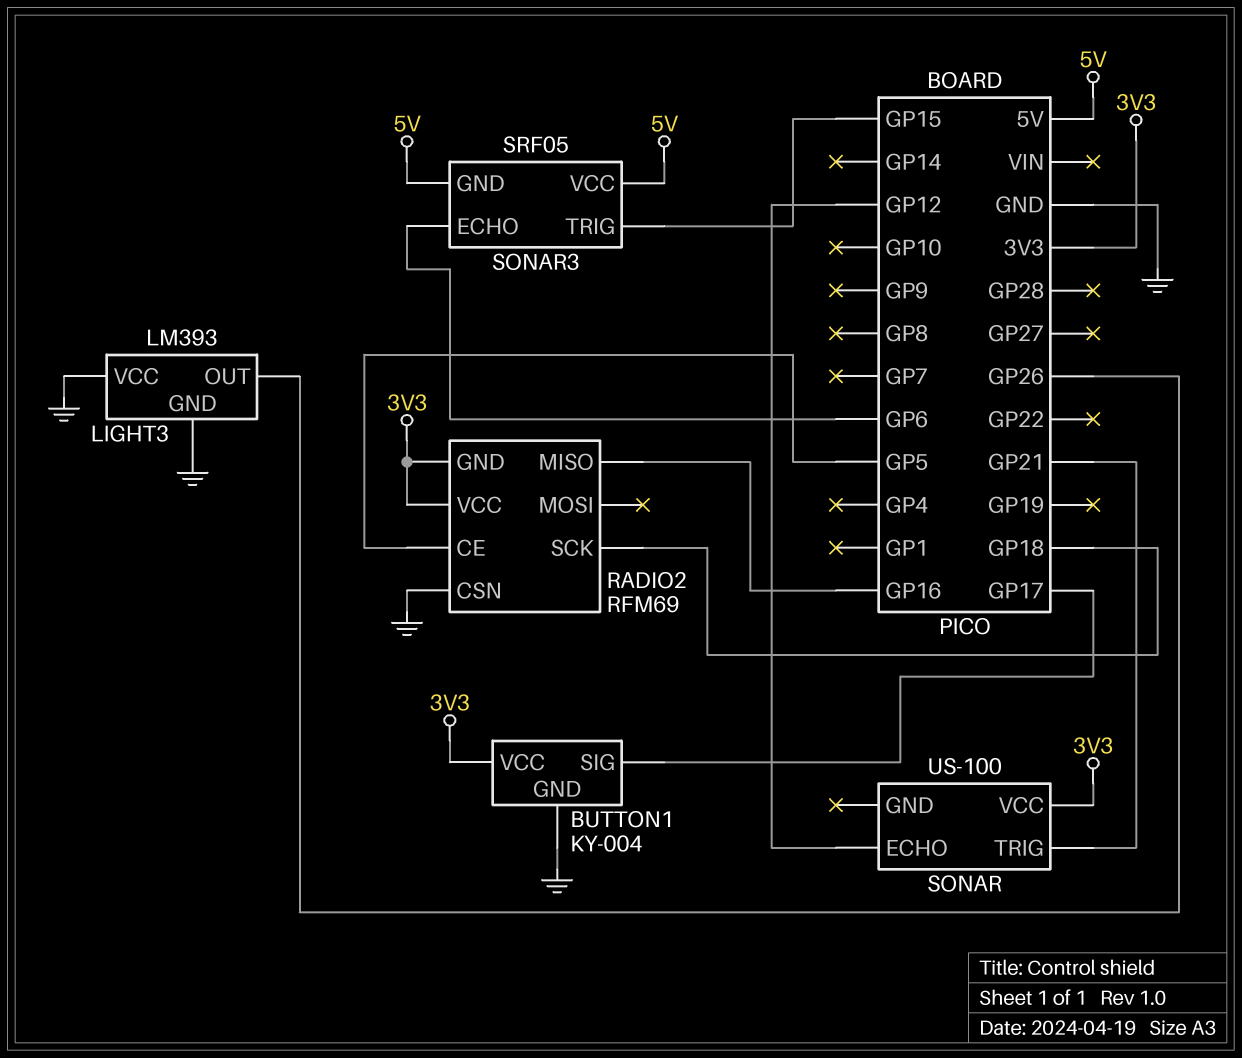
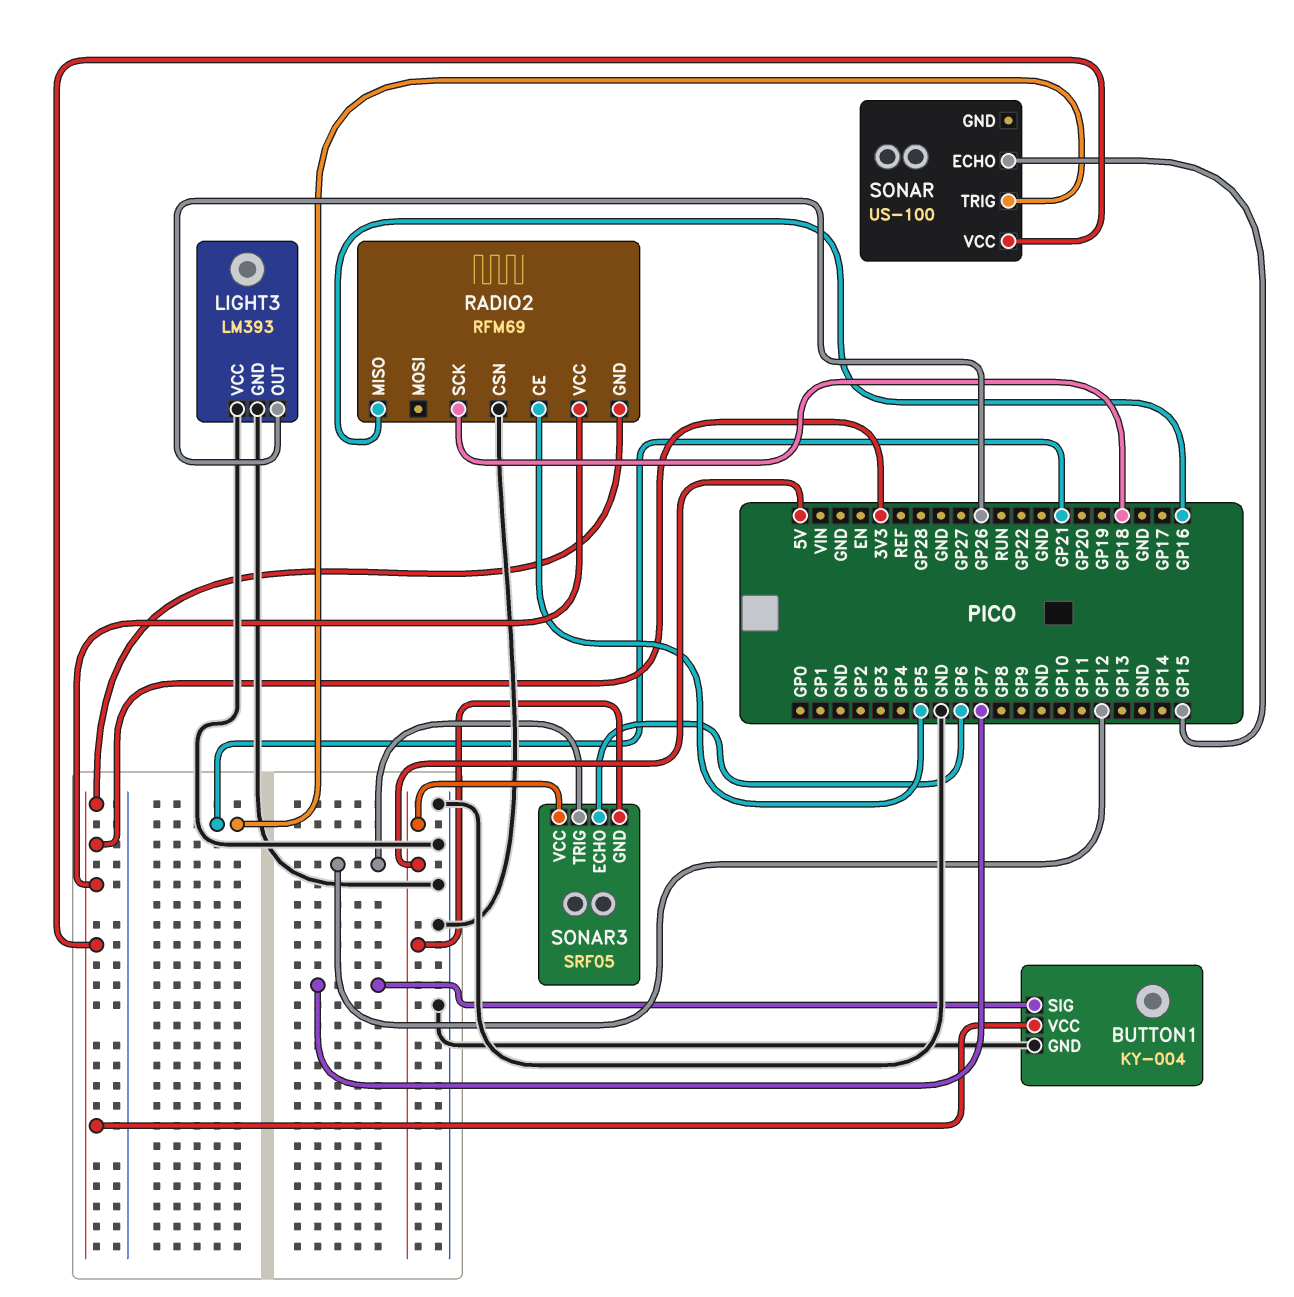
BUTTON1 pin SIG: GP17 -> GP7
SONAR pin ECHO: GP12 -> GP15
SONAR3 pin TRIG: GP15 -> GP12

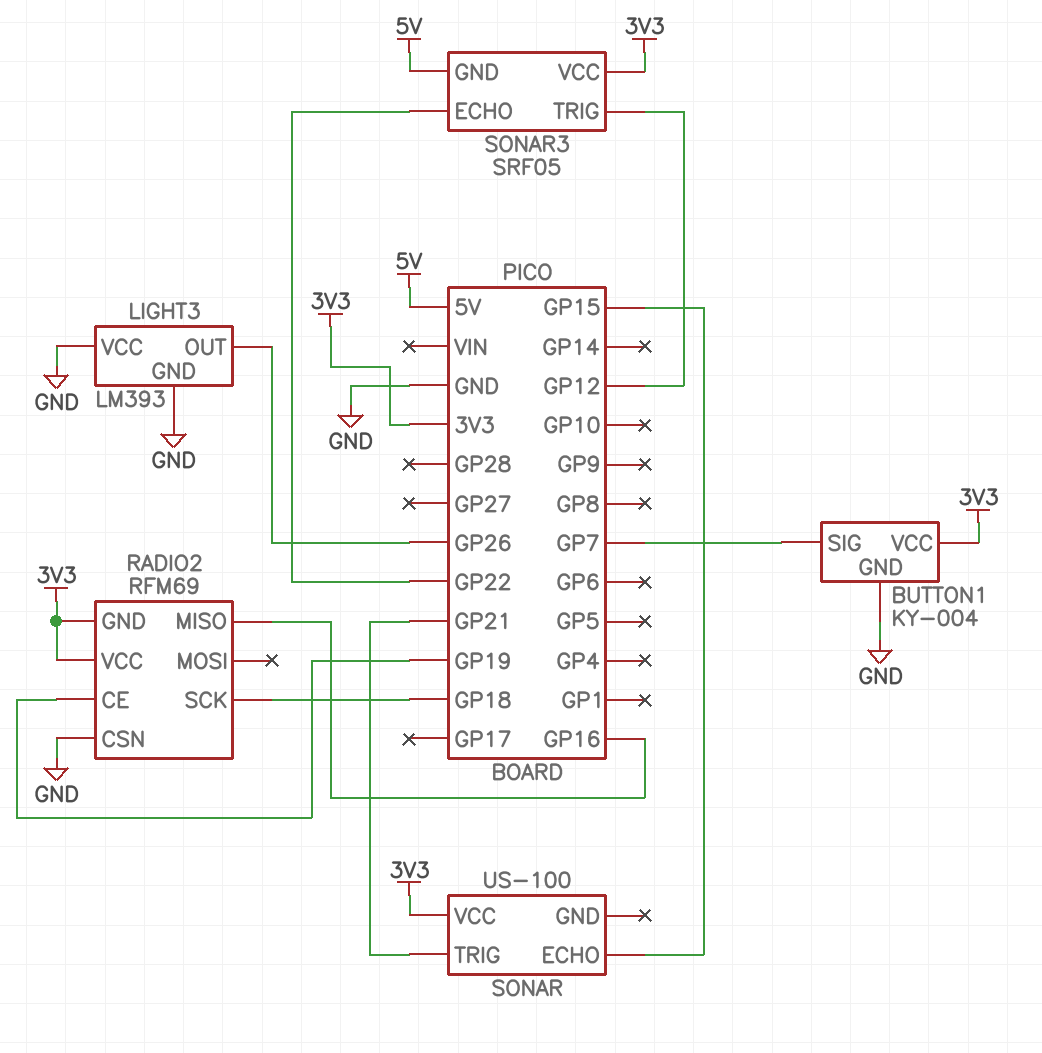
RADIO2 pin CE: GP5 -> GP19
SONAR3 pin ECHO: GP6 -> GP22
SONAR3 pin VCC: 5V -> 3V3

